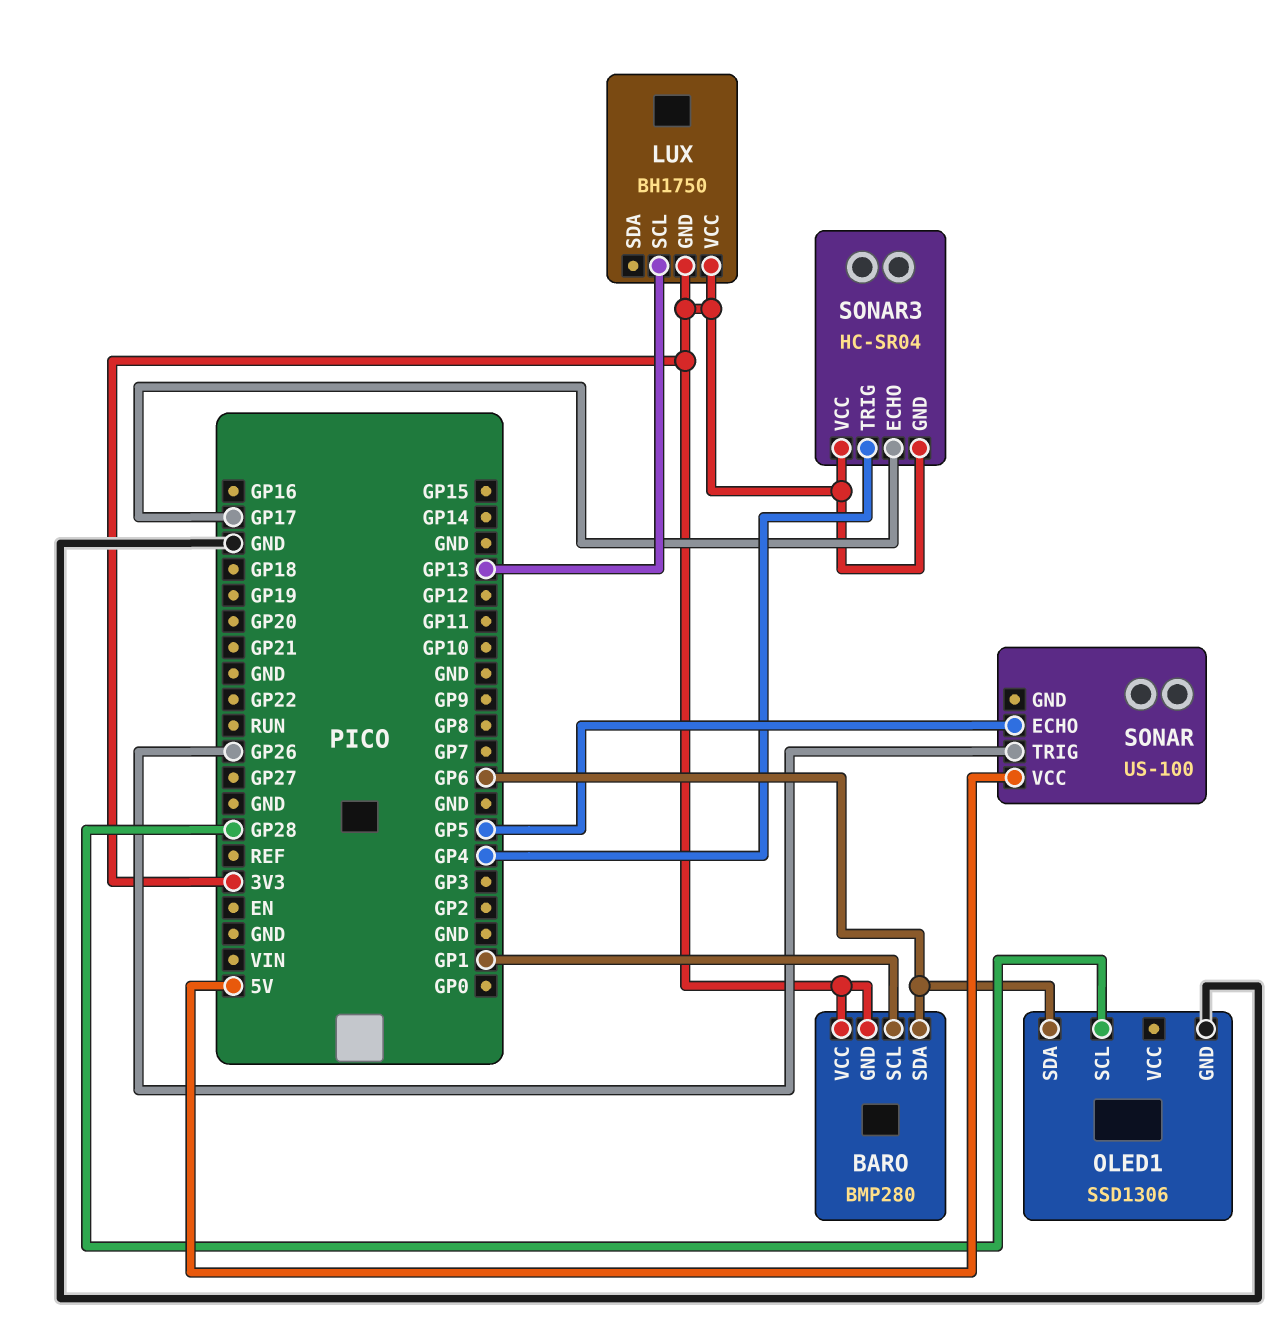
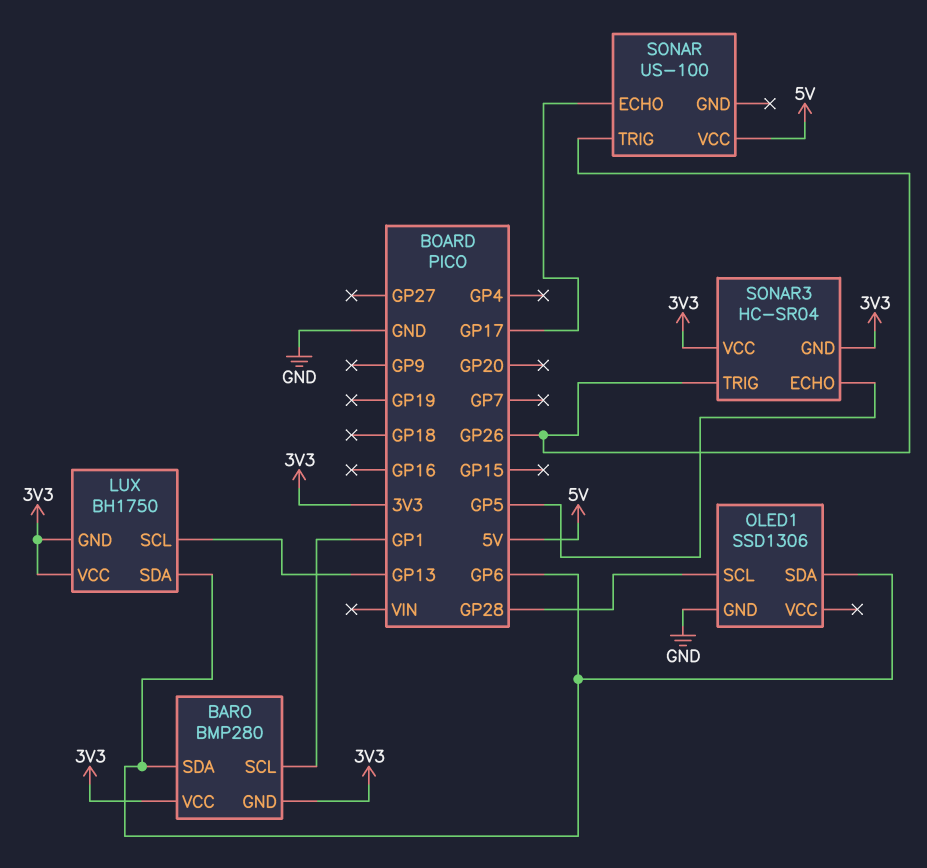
LUX pin SDA: none -> GP6
SONAR pin ECHO: GP5 -> GP17
SONAR3 pin ECHO: GP17 -> GP5
SONAR3 pin TRIG: GP4 -> GP26

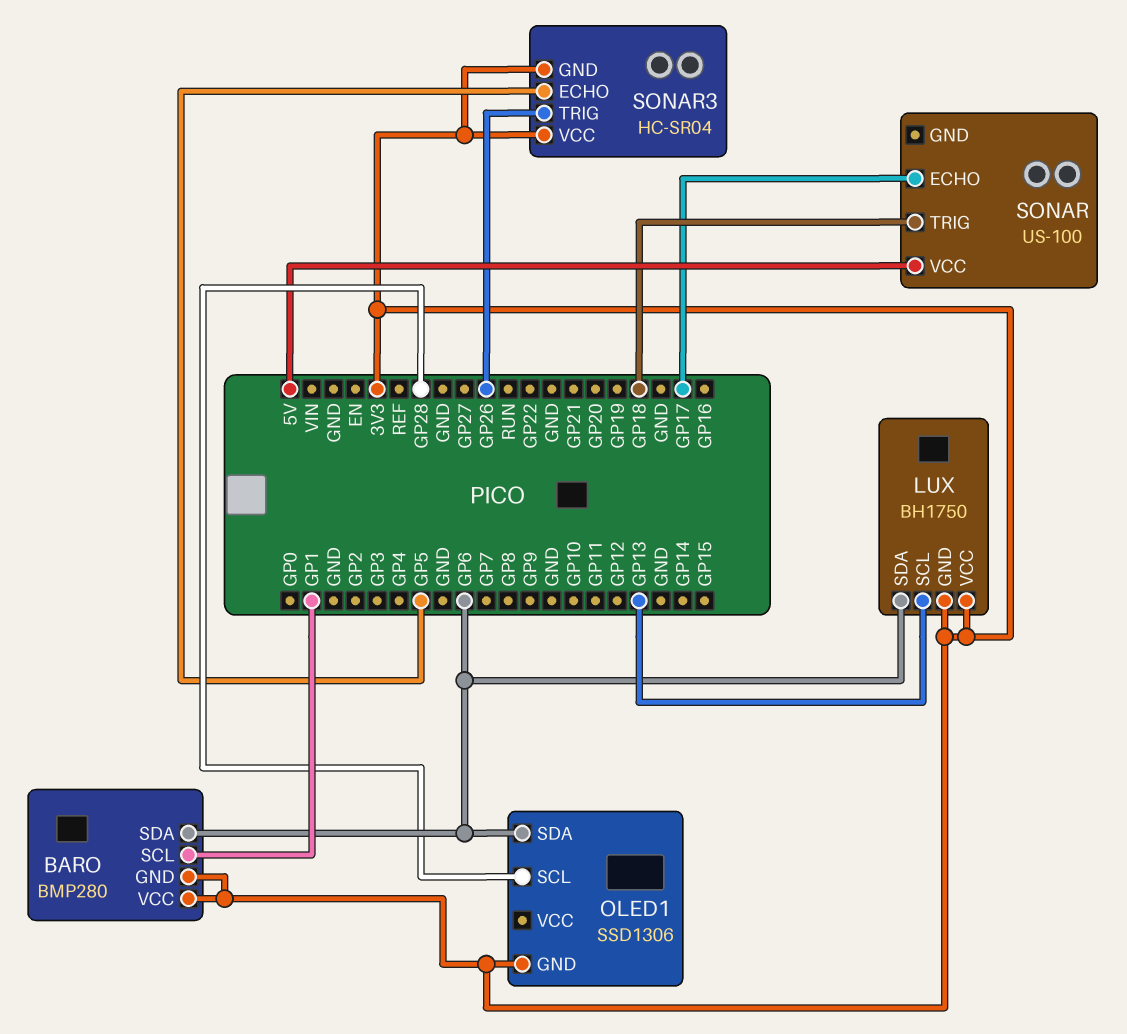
OLED1 pin GND: GND -> 3V3
SONAR pin TRIG: GP26 -> GP18

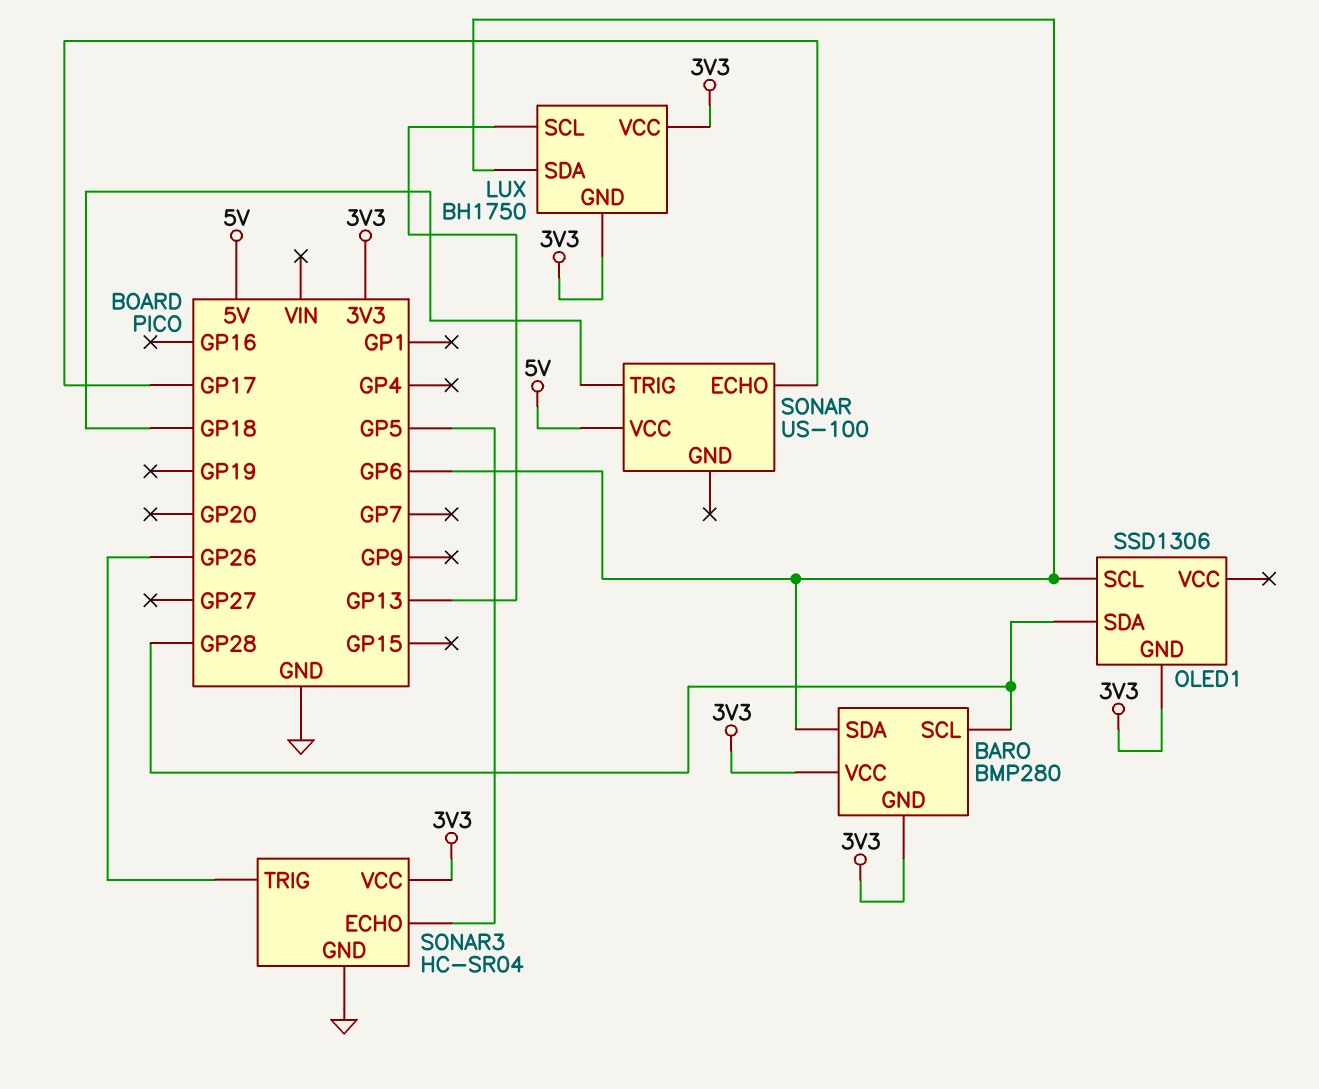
BARO pin SCL: GP1 -> GP28
OLED1 pin SCL: GP28 -> GP6
OLED1 pin SDA: GP6 -> GP28
SONAR3 pin GND: 3V3 -> GND

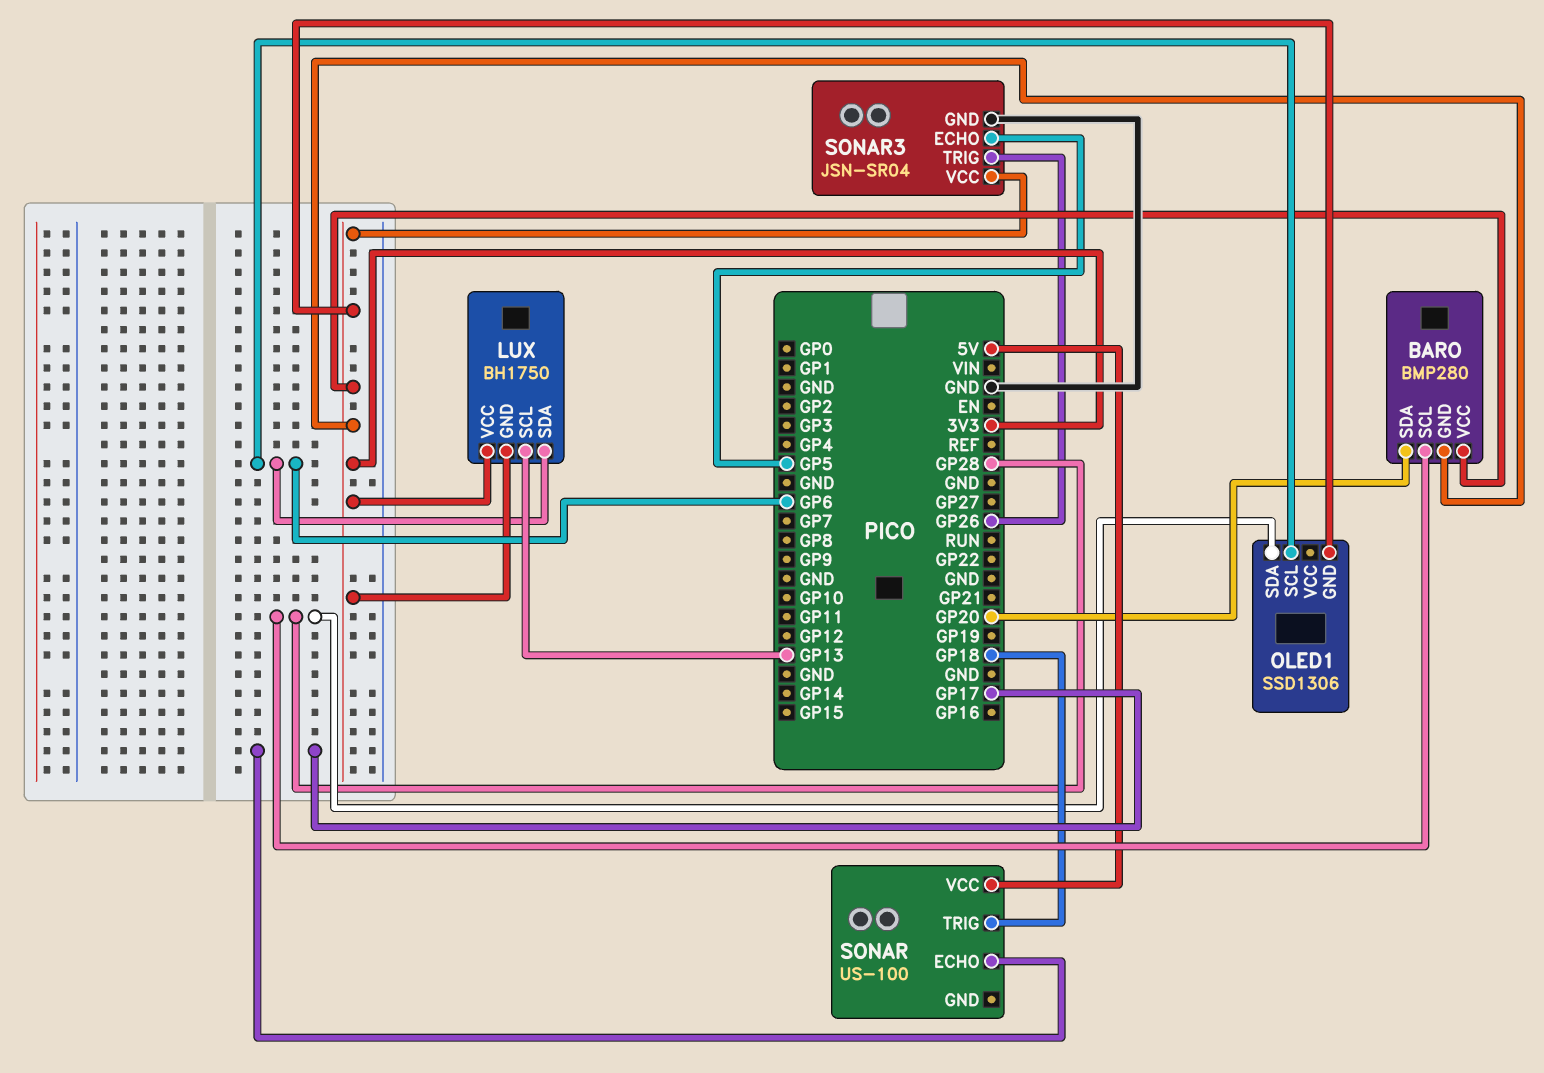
BARO pin SDA: GP6 -> GP20
SONAR3: HC-SR04 -> JSN-SR04

